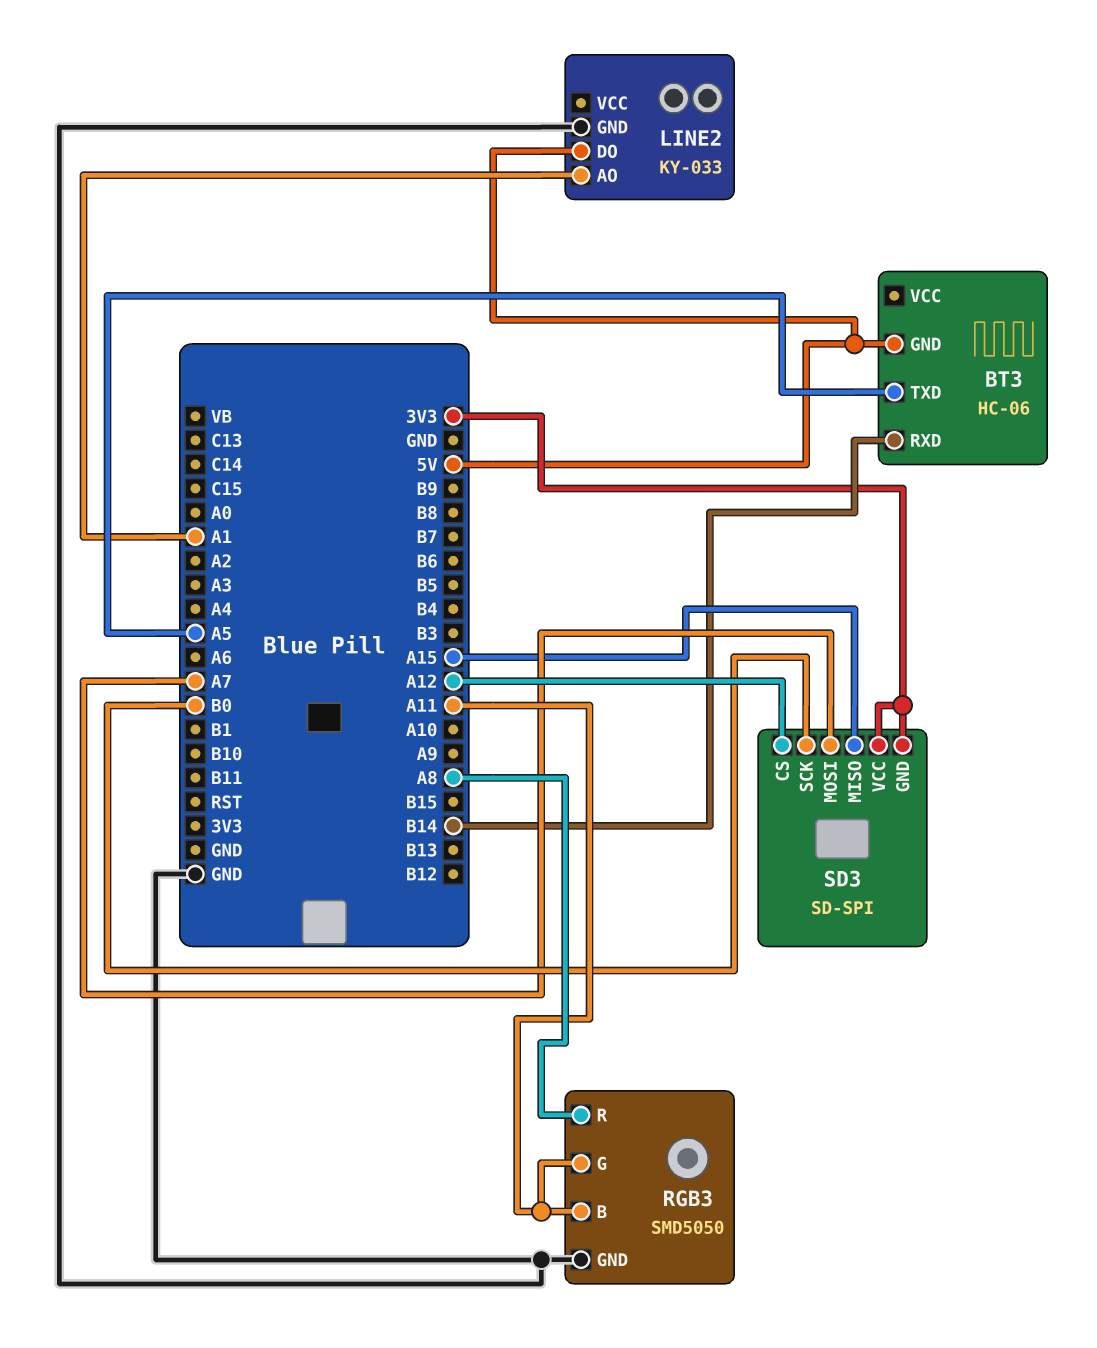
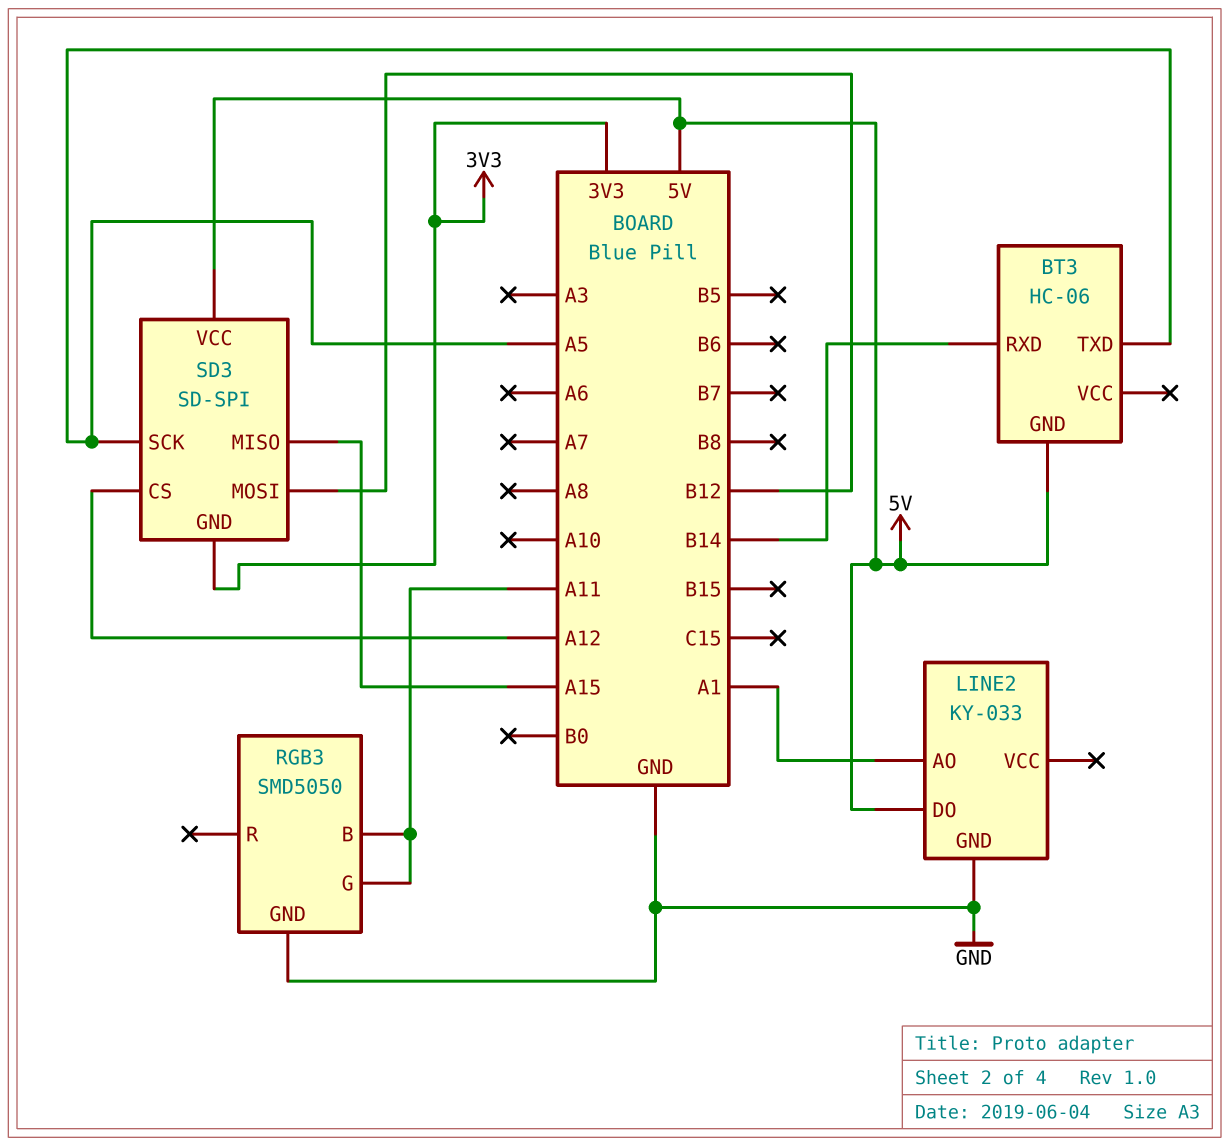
RGB3 pin R: A8 -> none
SD3 pin MOSI: A7 -> B12
SD3 pin SCK: B0 -> A5
SD3 pin VCC: 3V3 -> 5V

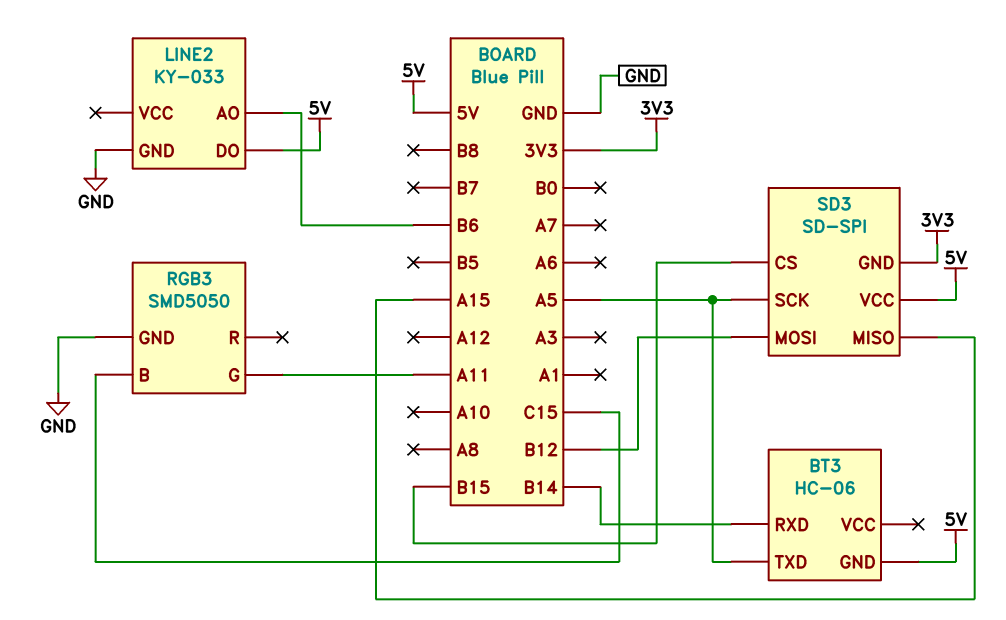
LINE2 pin AO: A1 -> B6
RGB3 pin B: A11 -> C15
SD3 pin CS: A12 -> B15

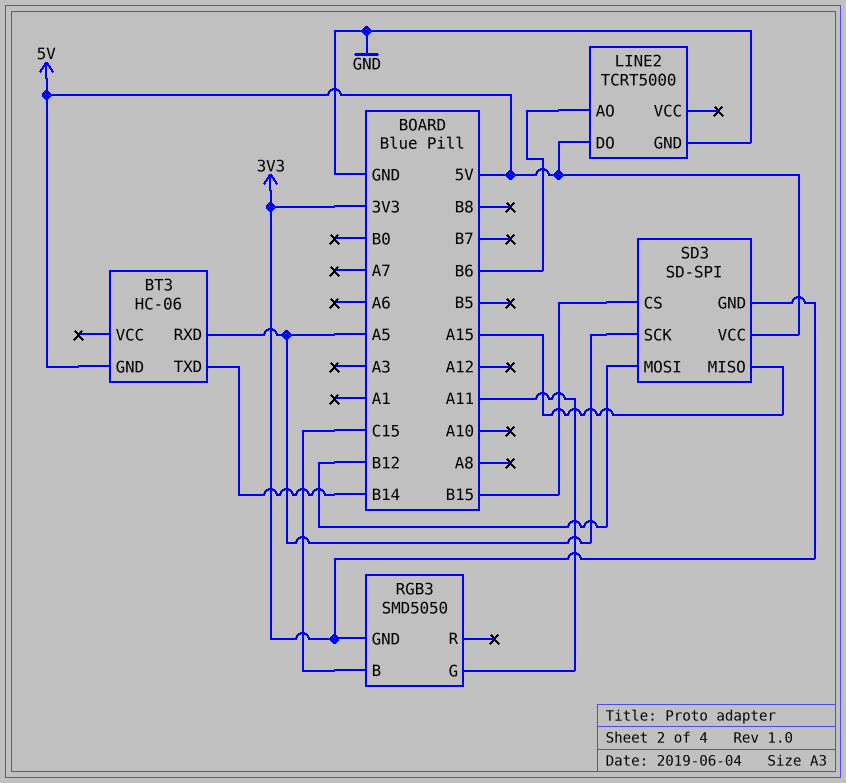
BT3 pin RXD: B14 -> A5
BT3 pin TXD: A5 -> B14
LINE2: KY-033 -> TCRT5000
RGB3 pin GND: GND -> 3V3

